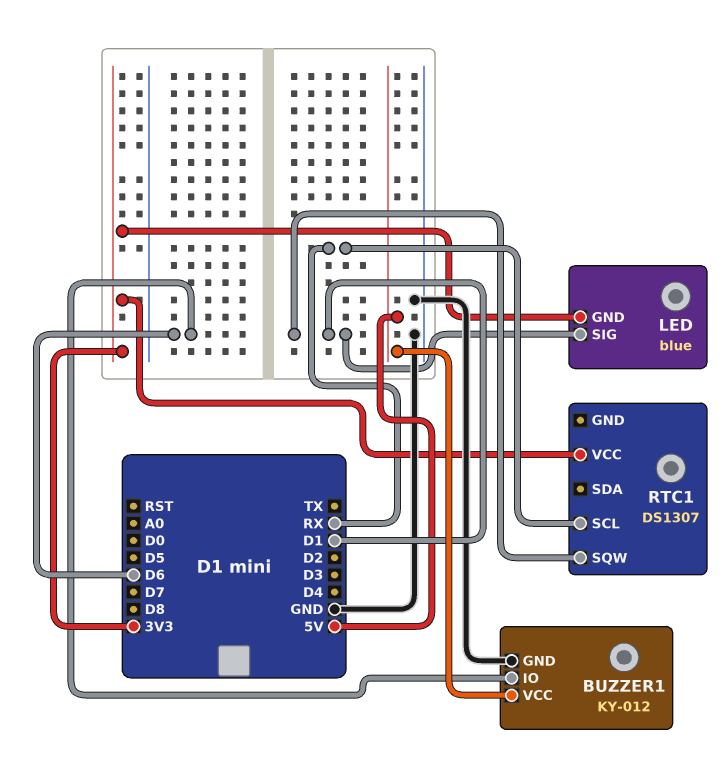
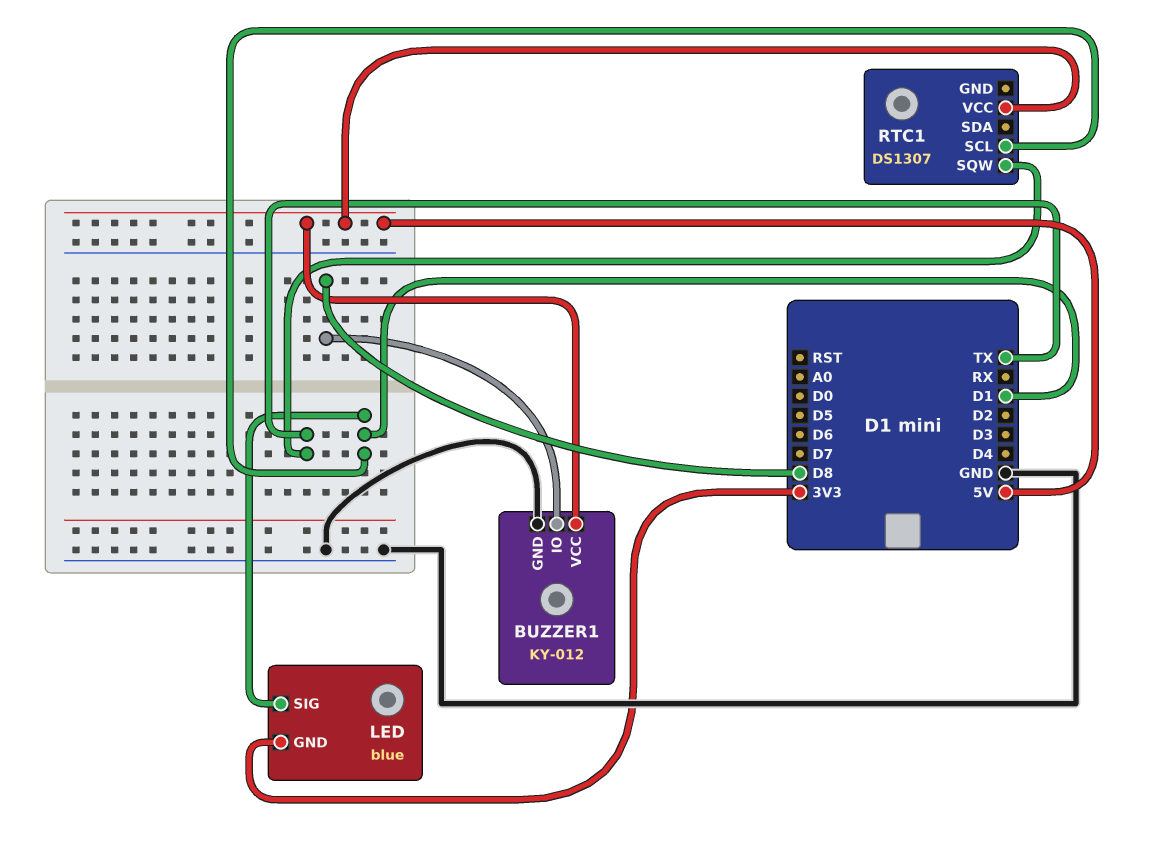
BUZZER1 pin IO: D6 -> D8
RTC1 pin SCL: RX -> D1
RTC1 pin SQW: D1 -> TX
RTC1 pin VCC: 3V3 -> 5V

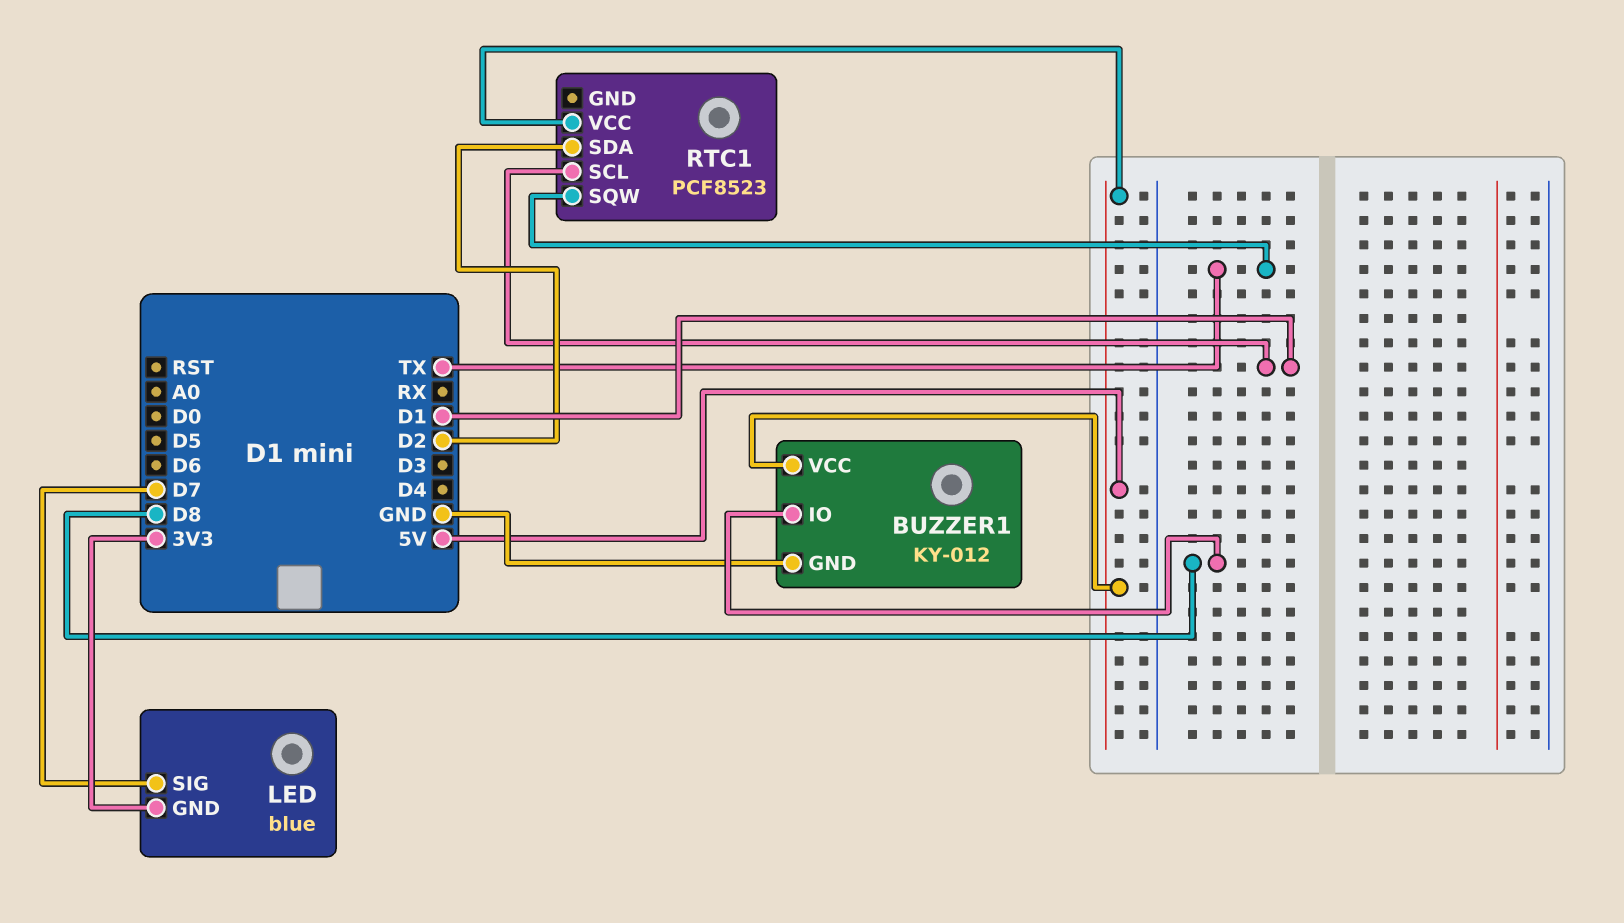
LED pin SIG: D1 -> D7
RTC1: DS1307 -> PCF8523
RTC1 pin SDA: none -> D2

